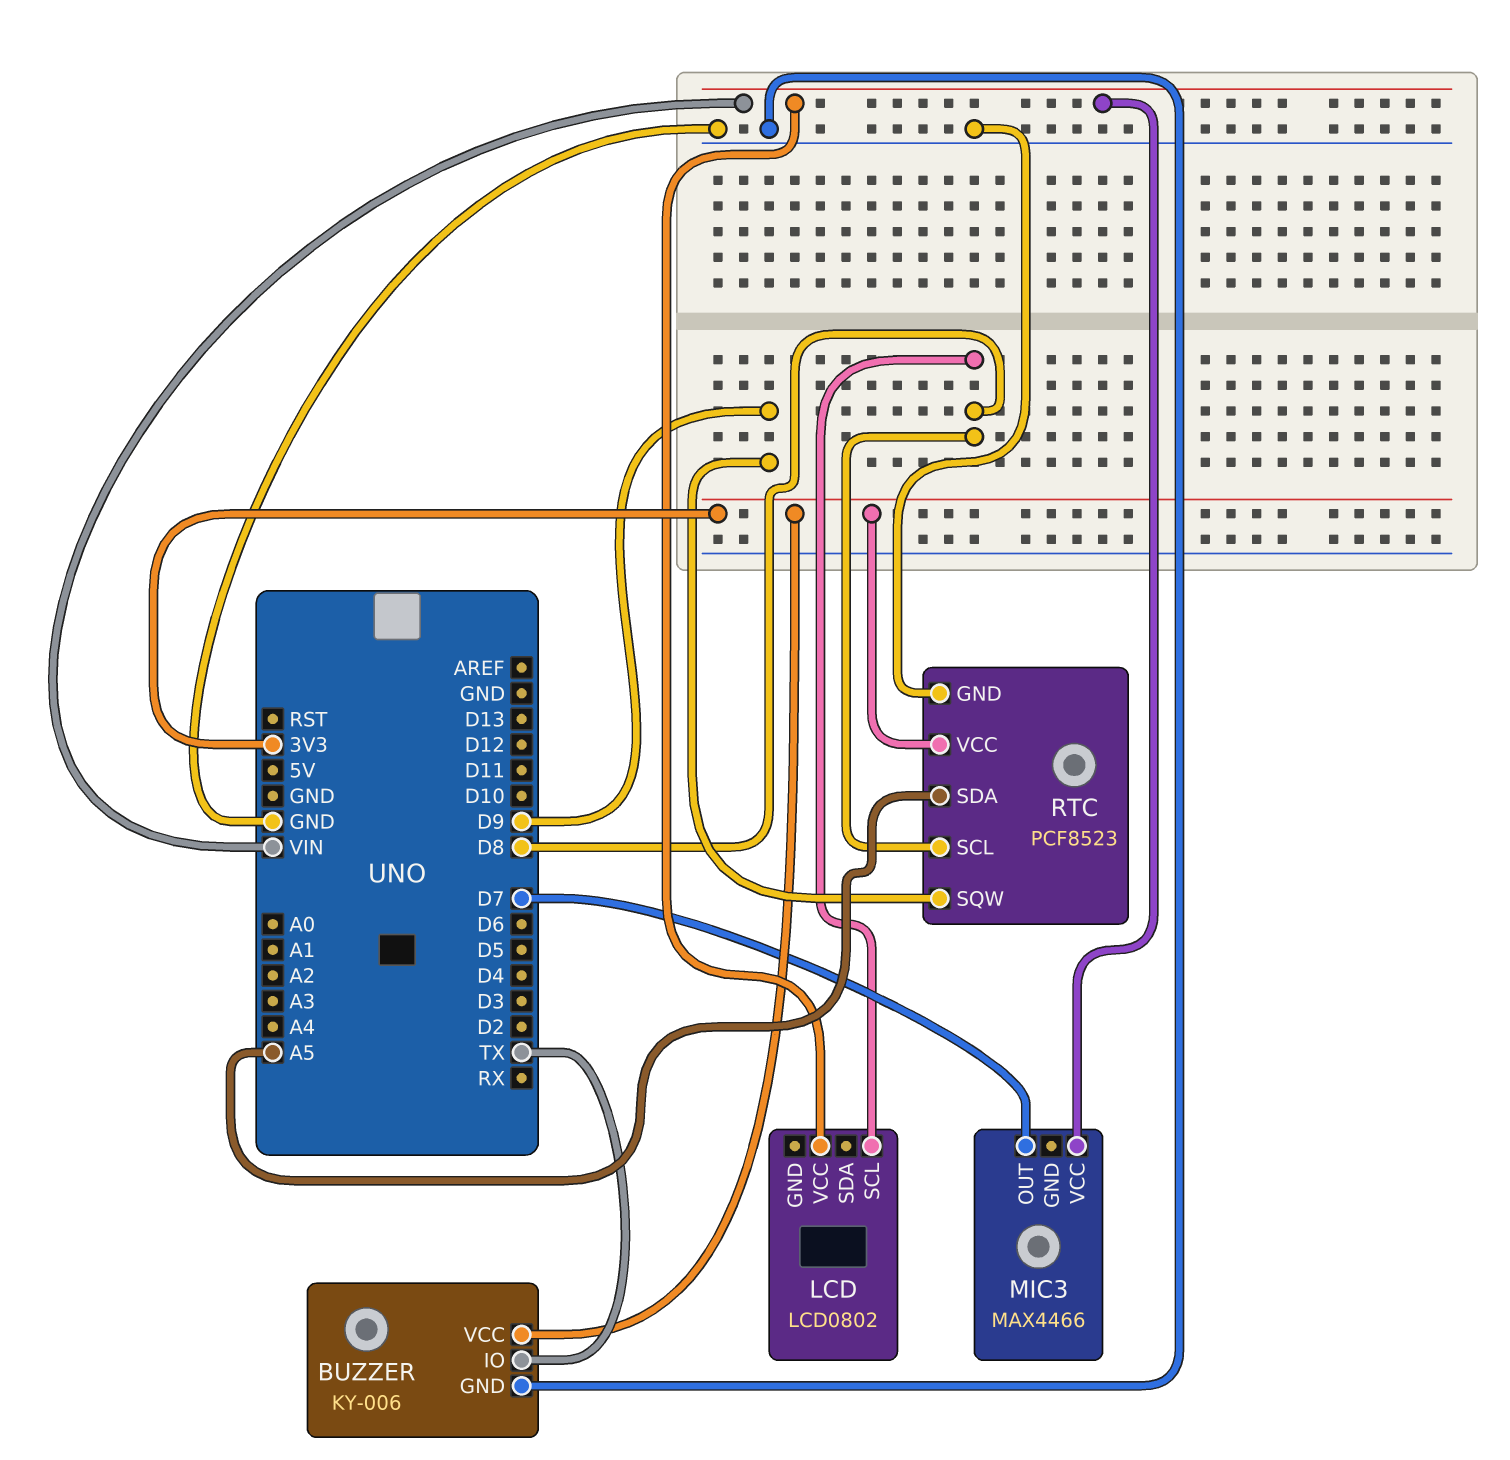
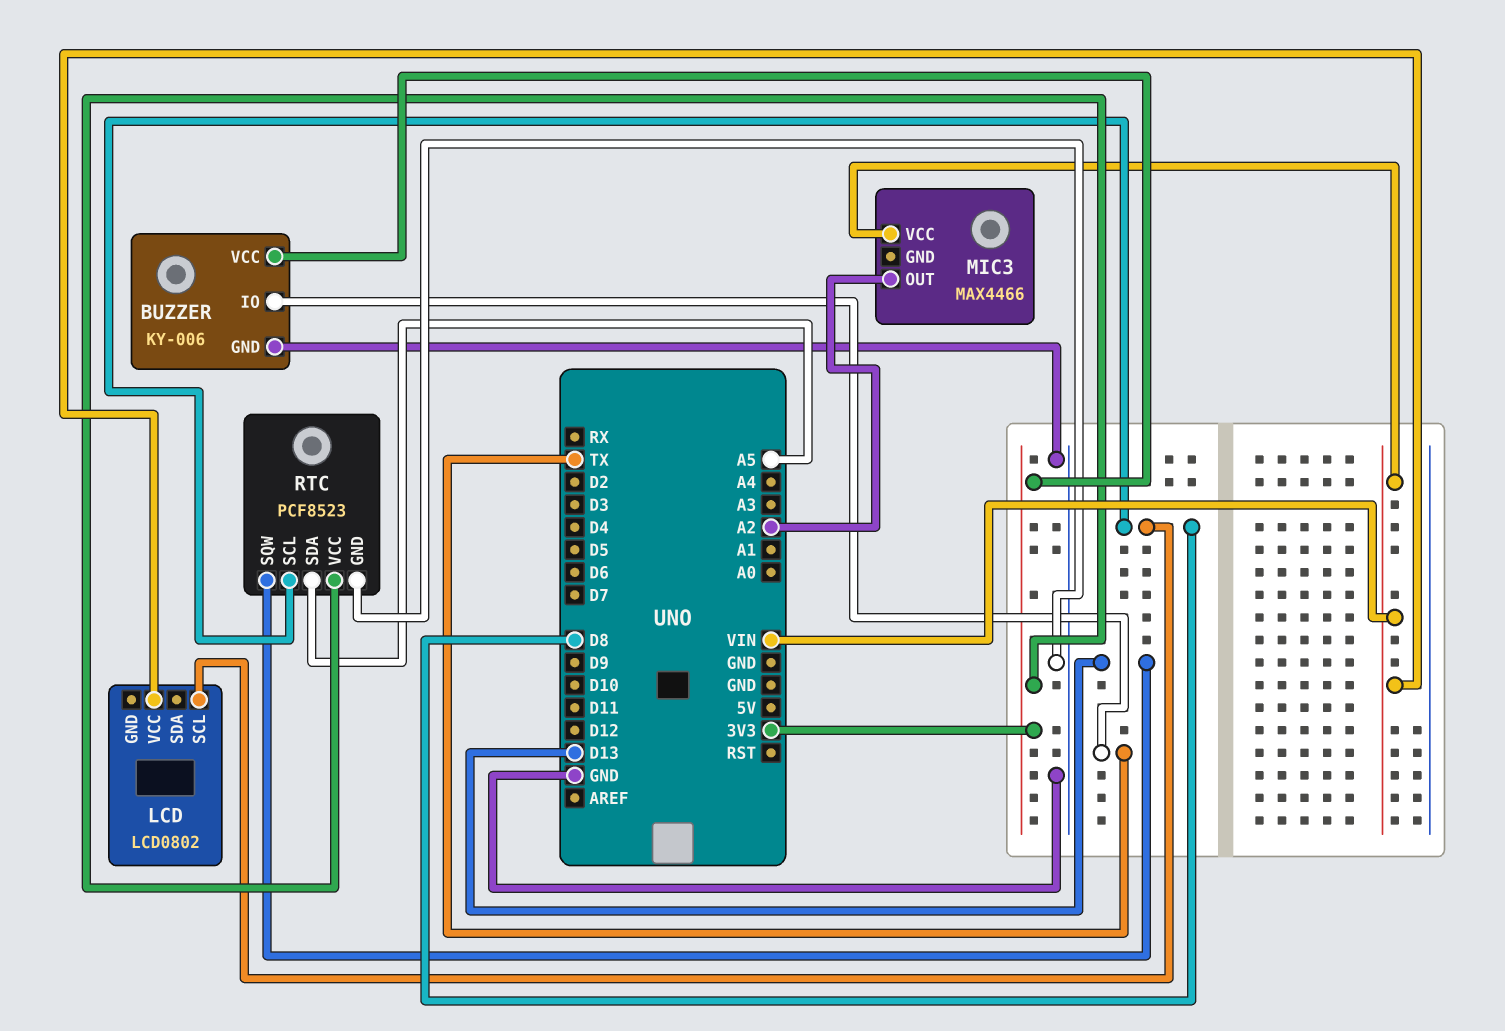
MIC3 pin OUT: D7 -> A2
RTC pin SQW: D9 -> D13

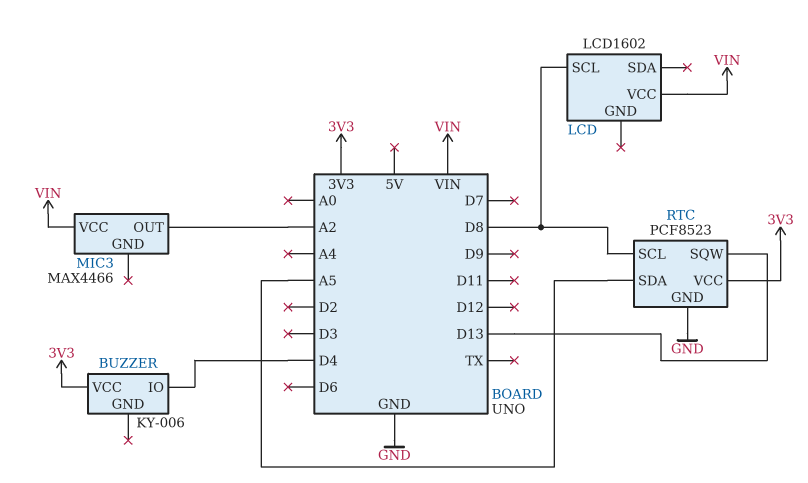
BUZZER pin GND: GND -> none
BUZZER pin IO: TX -> D4
LCD: LCD0802 -> LCD1602

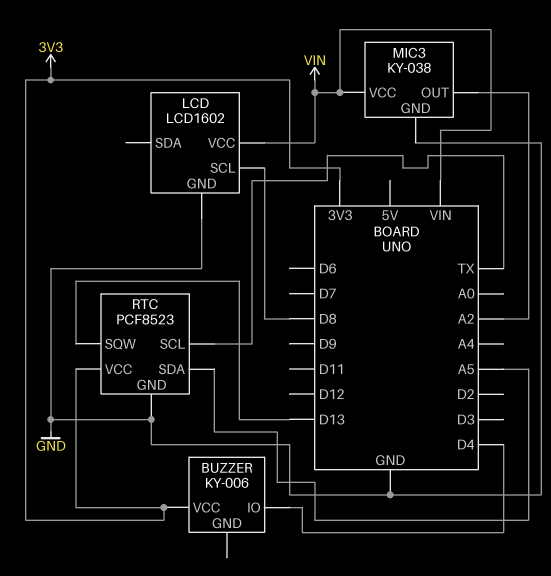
LCD pin GND: none -> GND
MIC3: MAX4466 -> KY-038
MIC3 pin GND: none -> GND
RTC pin SCL: D8 -> TX

